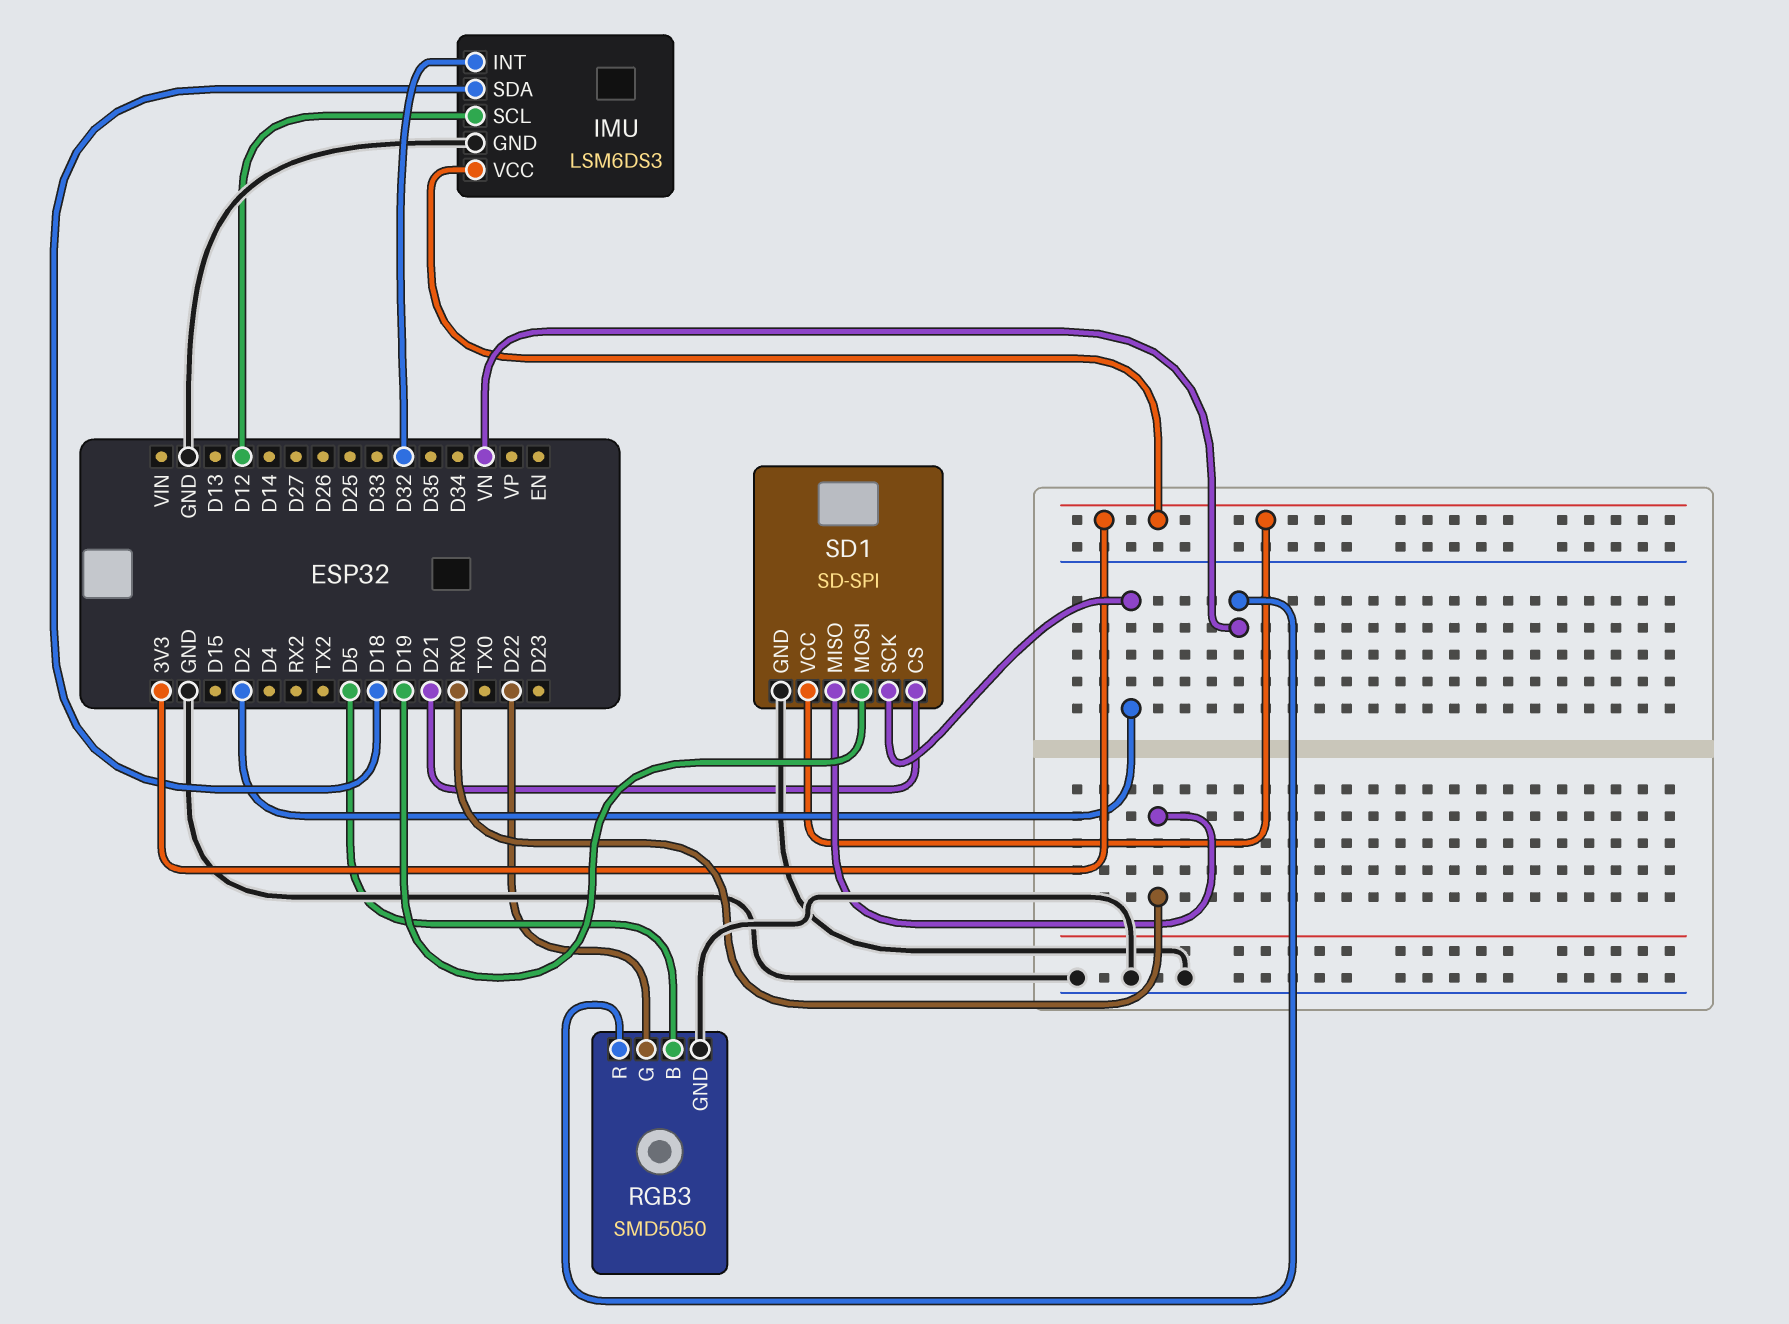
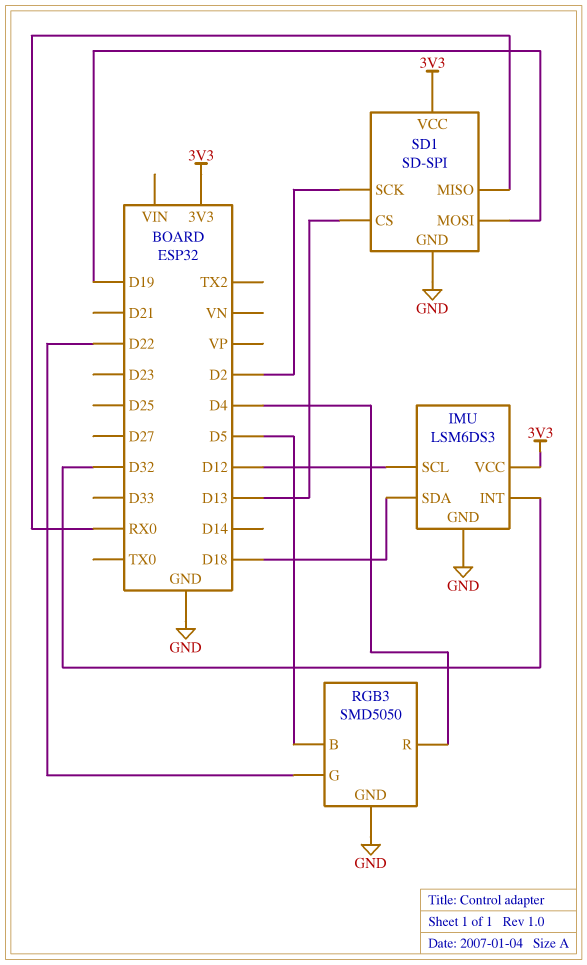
RGB3 pin R: VN -> D4
SD1 pin CS: D21 -> D13

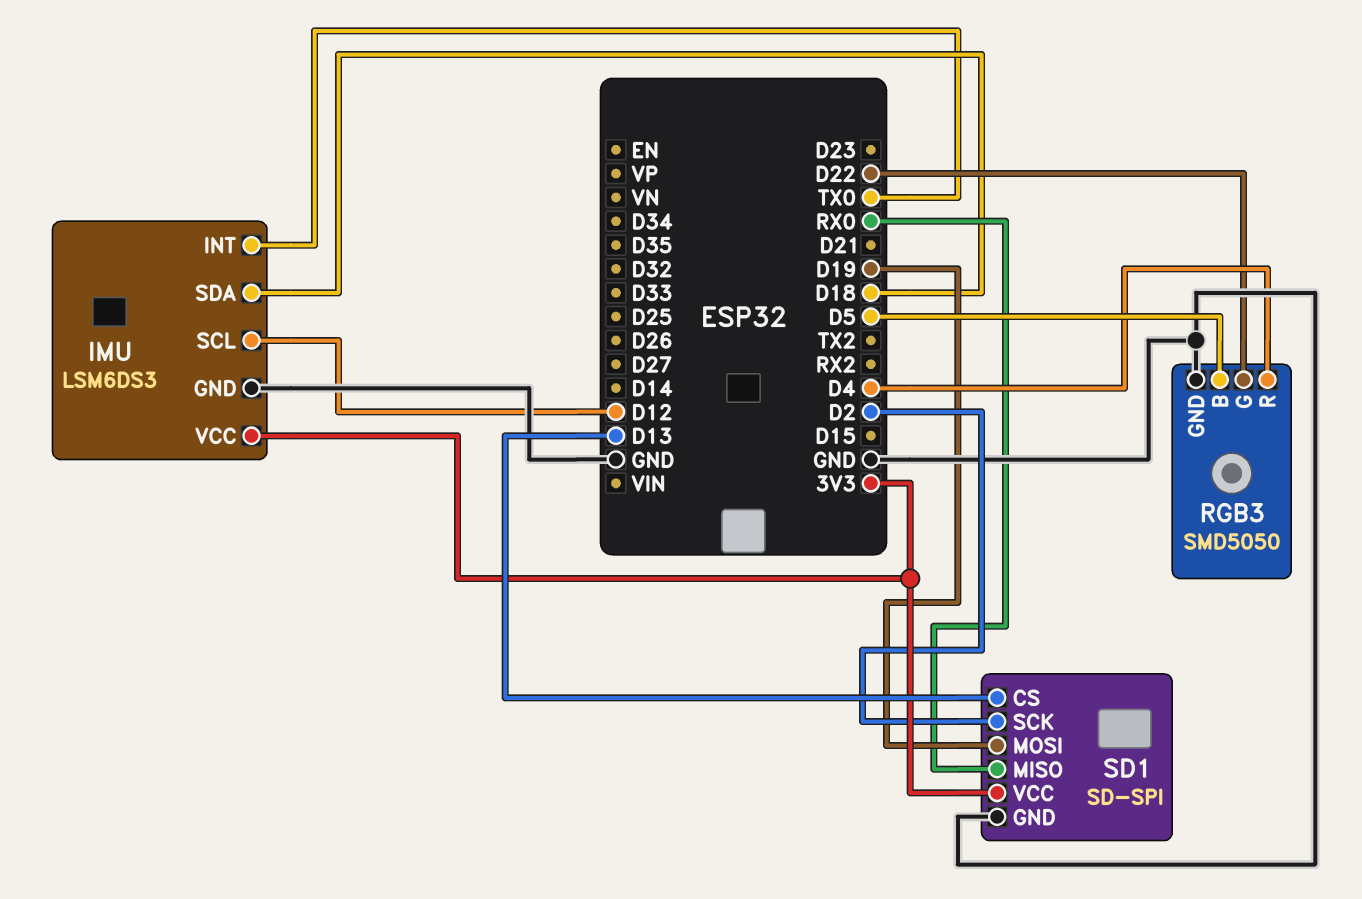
IMU pin INT: D32 -> TX0

